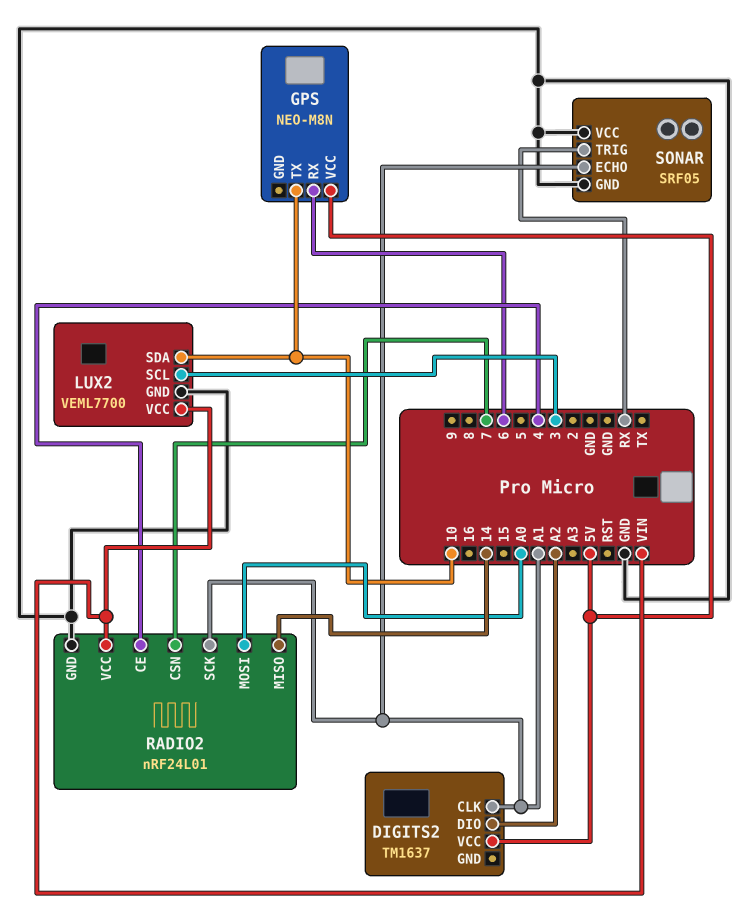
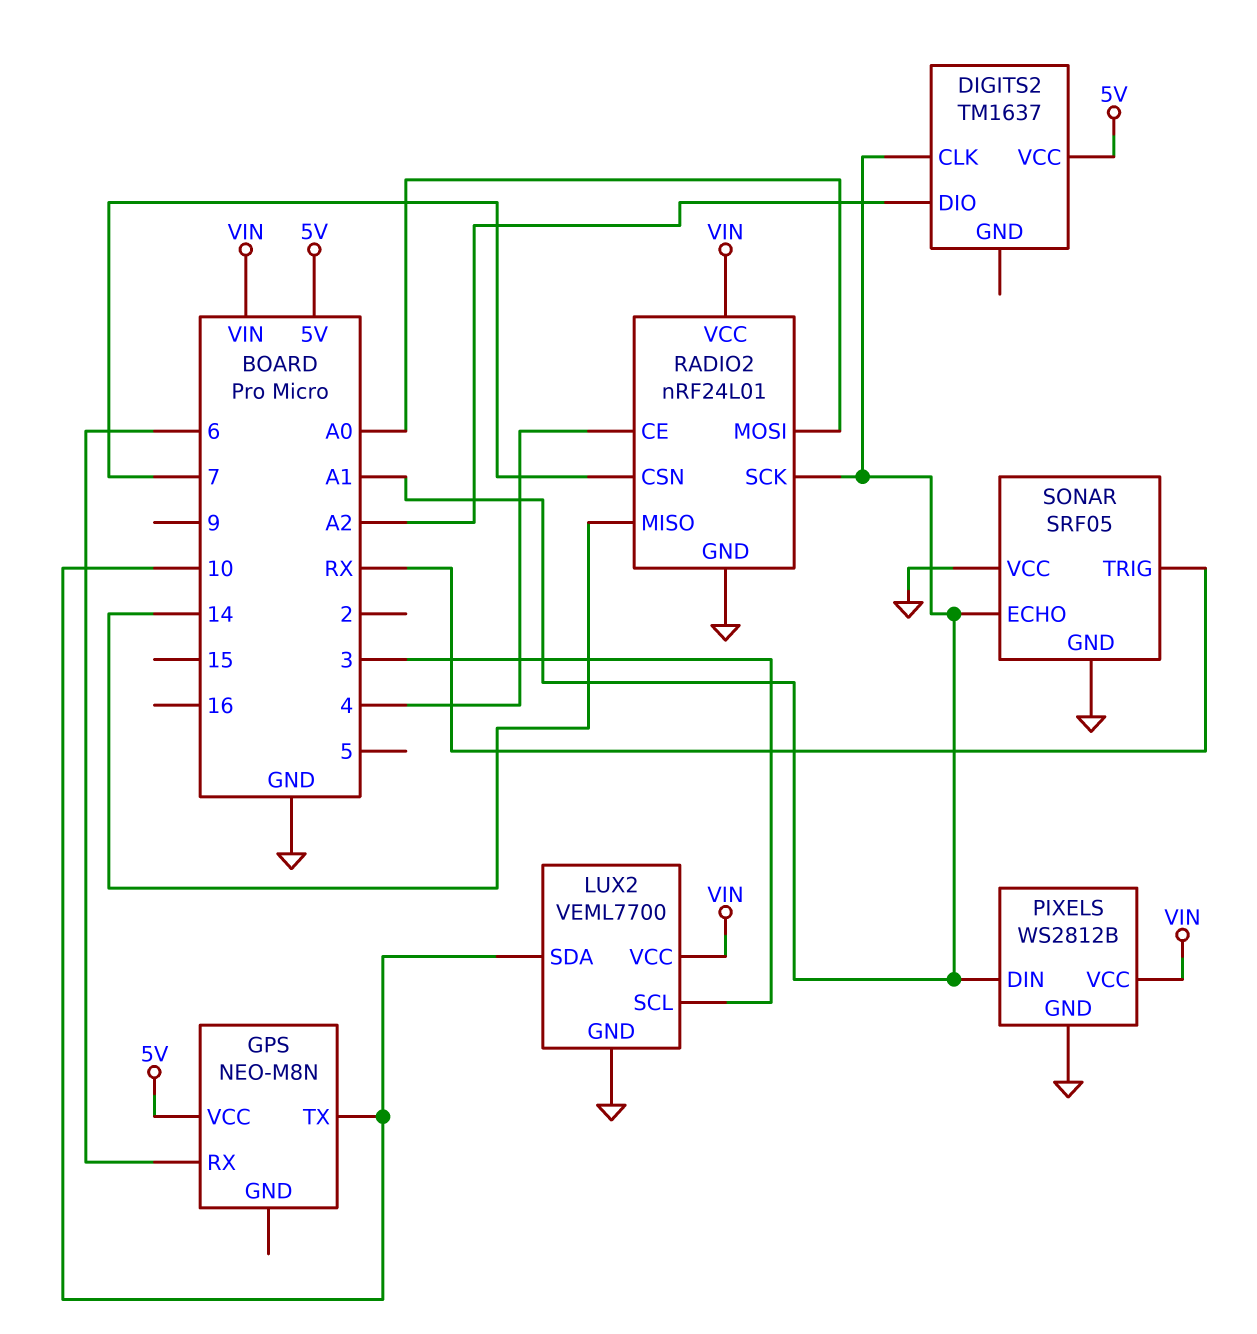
PIXELS: none -> WS2812B
PIXELS pin DIN: none -> A1
PIXELS pin GND: none -> GND
PIXELS pin VCC: none -> VIN

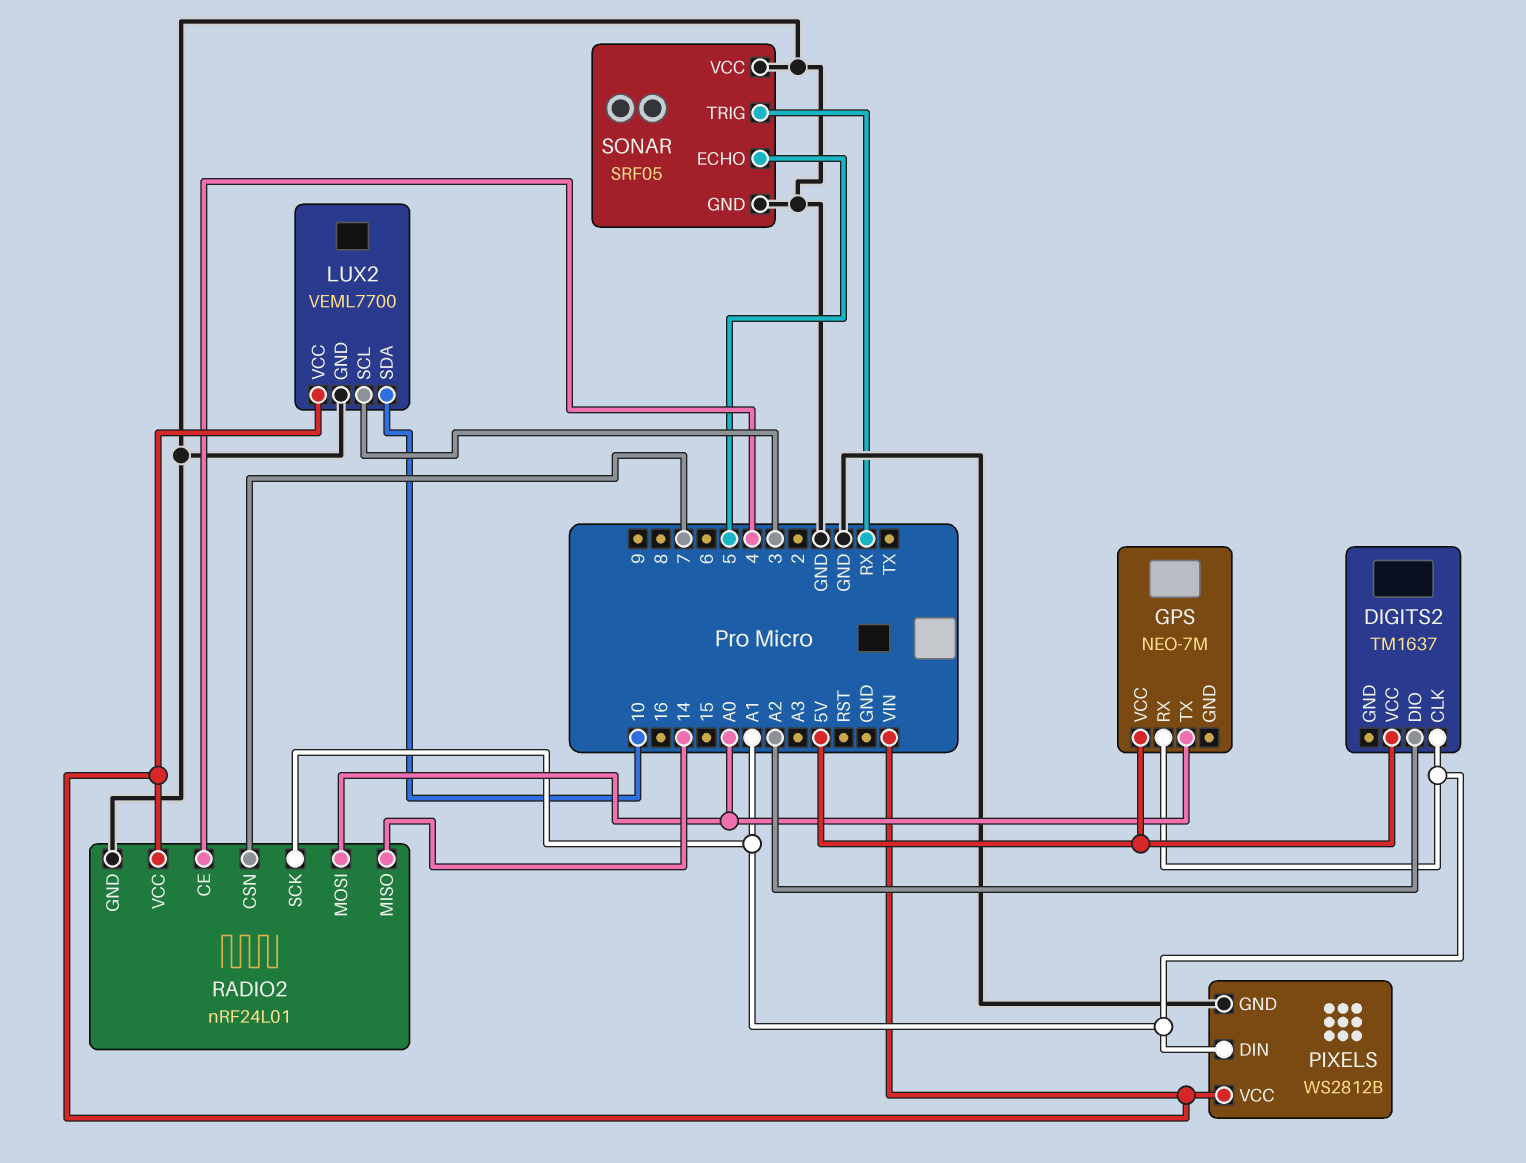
GPS: NEO-M8N -> NEO-7M
GPS pin RX: 6 -> A1
GPS pin TX: 10 -> A0
SONAR pin ECHO: A1 -> 5

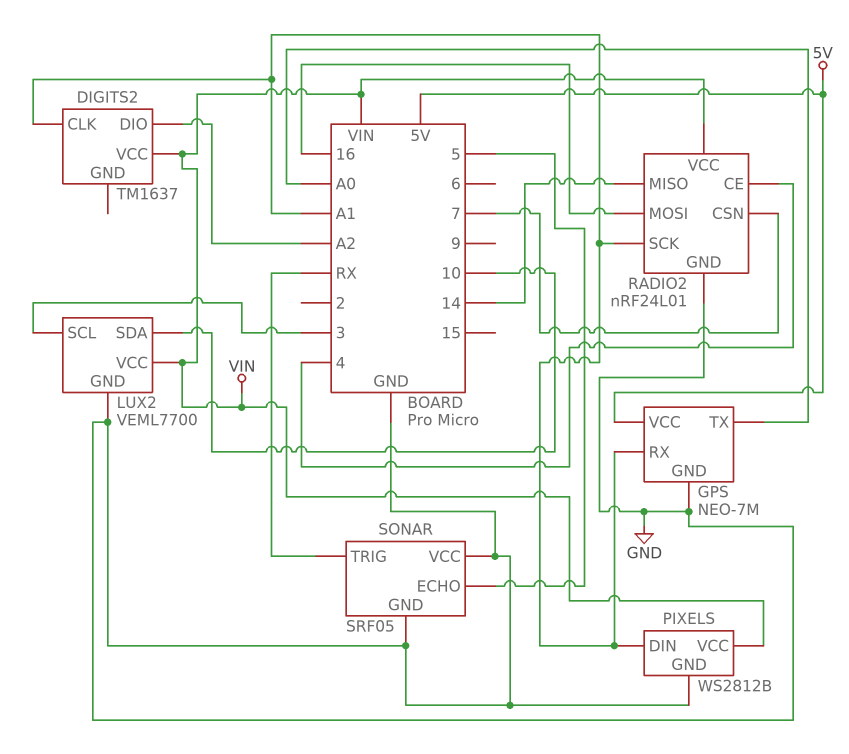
DIGITS2 pin VCC: 5V -> VIN
GPS pin GND: none -> GND
RADIO2 pin MOSI: A0 -> 16

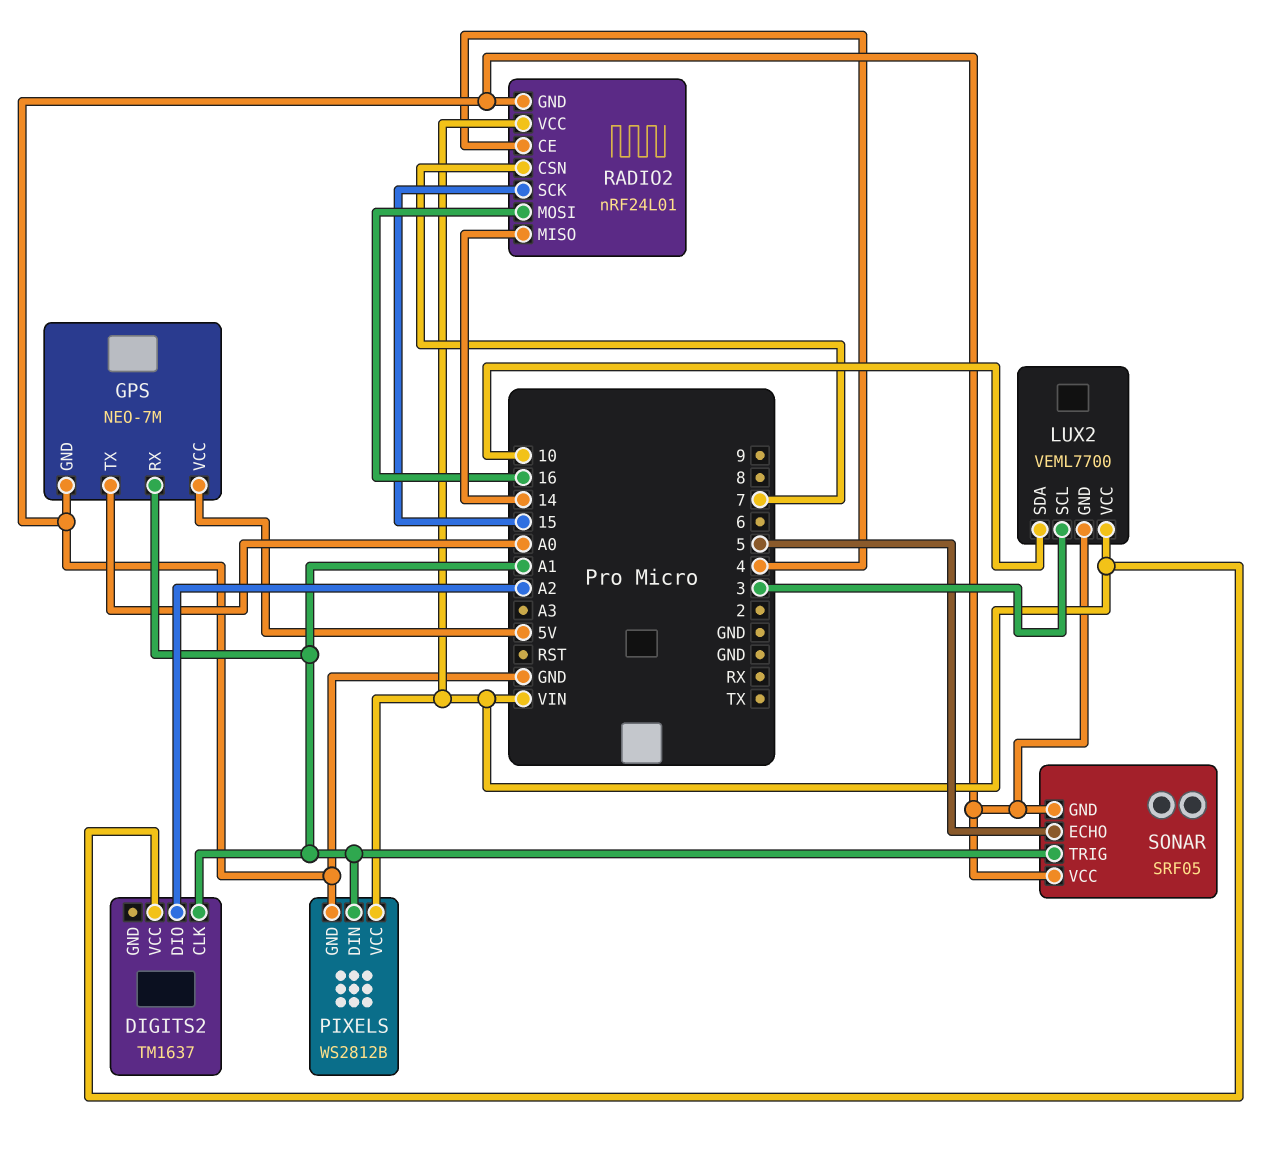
RADIO2 pin SCK: A1 -> 15
SONAR pin TRIG: RX -> A1

